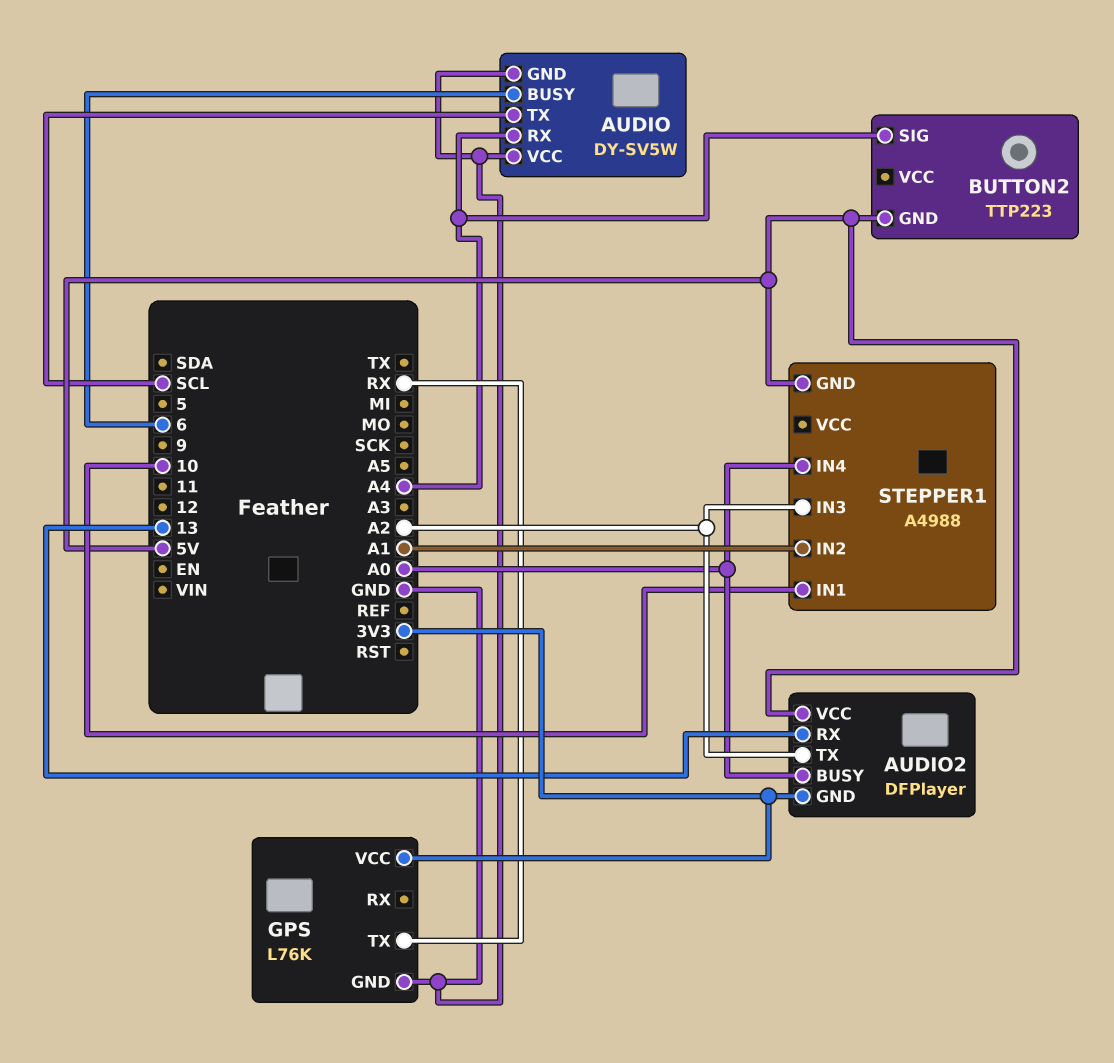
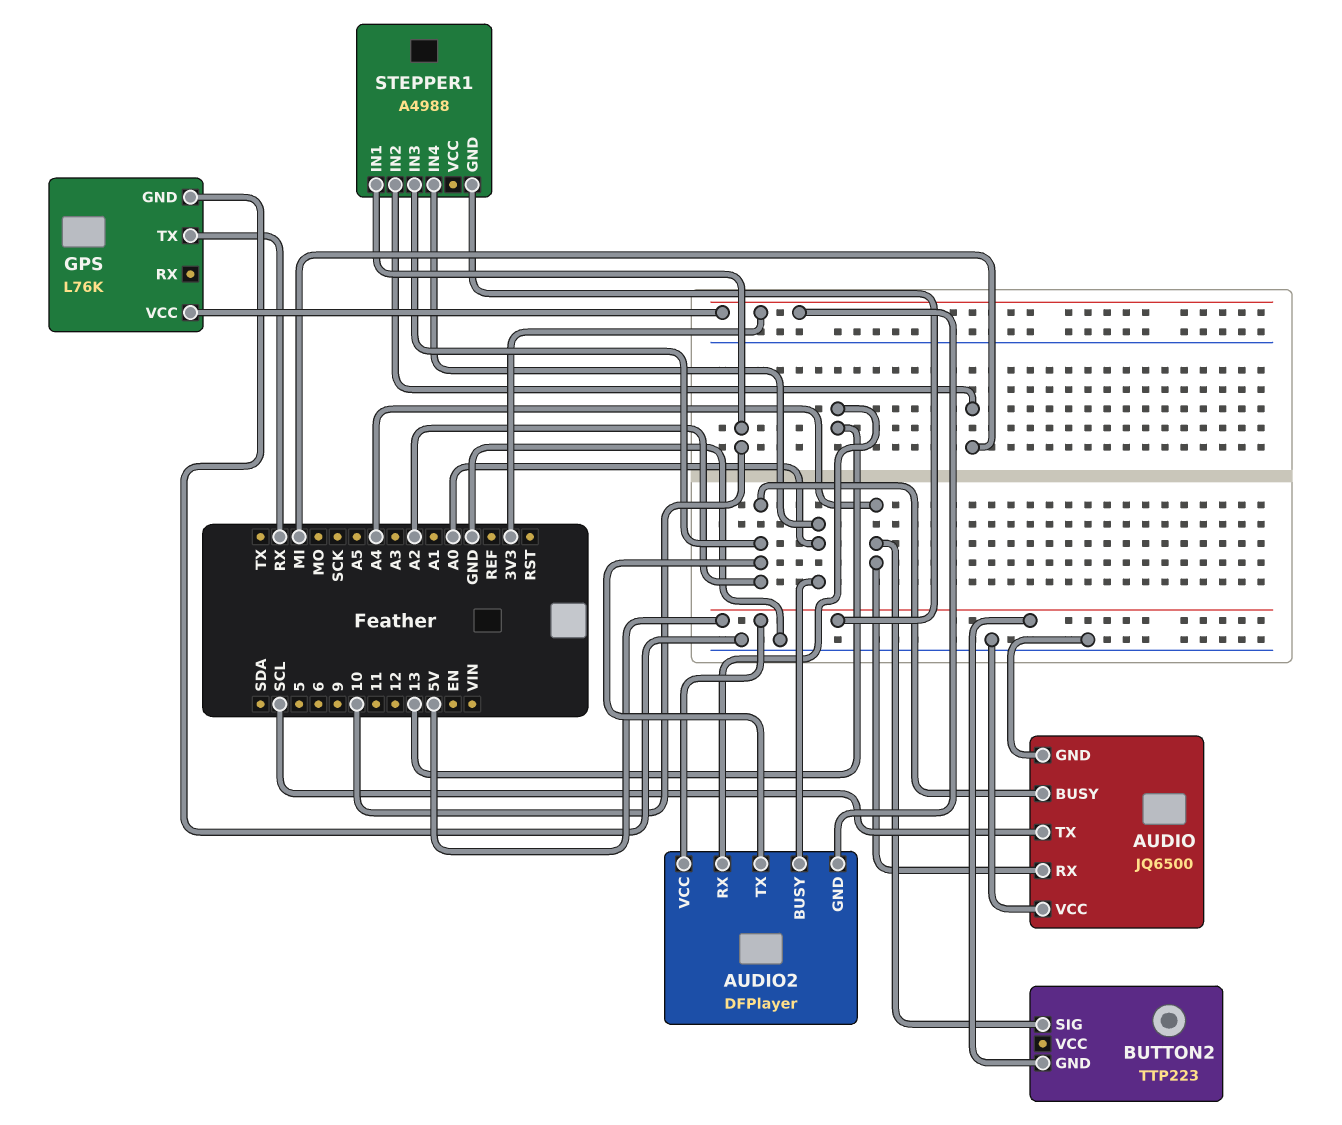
AUDIO: DY-SV5W -> JQ6500
AUDIO pin BUSY: 6 -> A2
STEPPER1 pin IN2: A1 -> MI

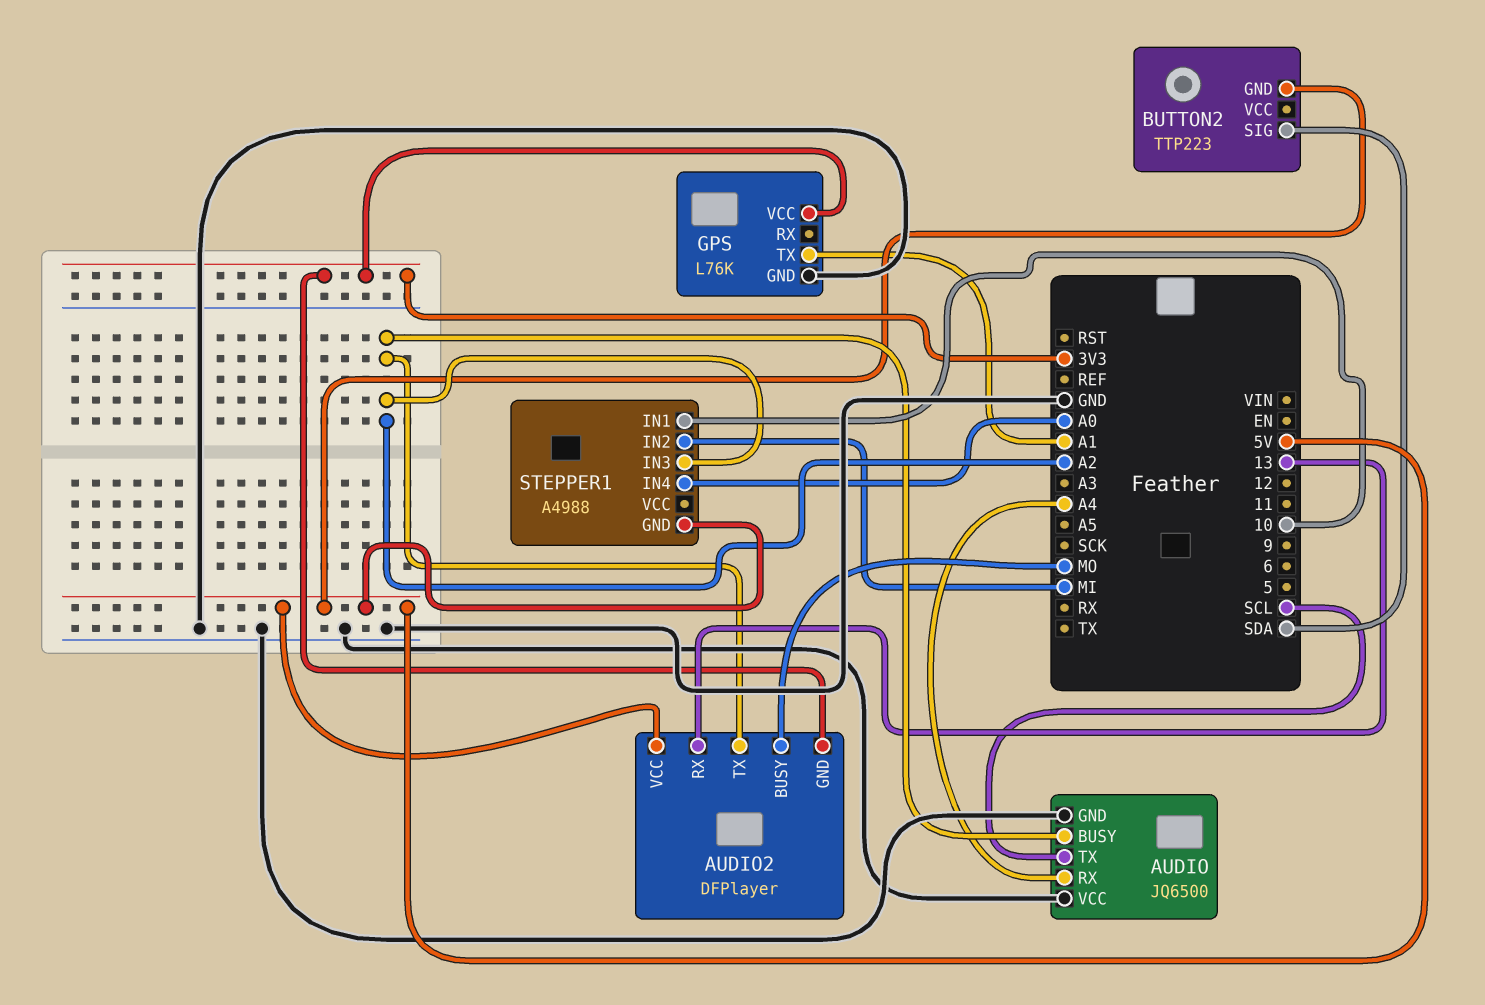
AUDIO2 pin BUSY: A0 -> MO
BUTTON2 pin SIG: A4 -> SDA
GPS pin TX: RX -> A1

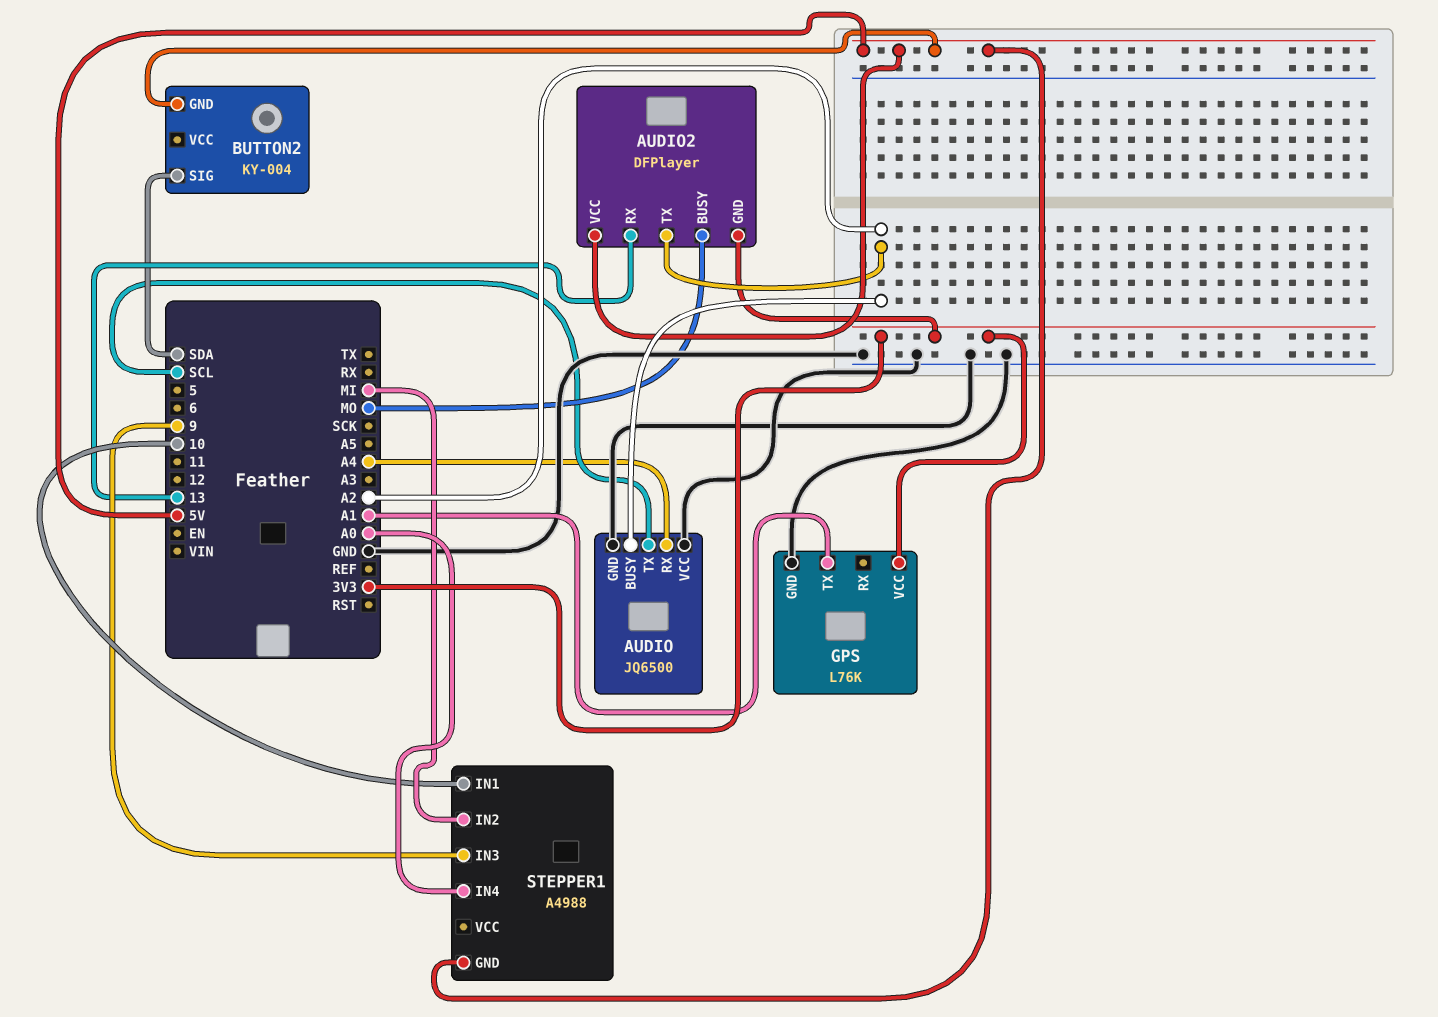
BUTTON2: TTP223 -> KY-004
STEPPER1 pin IN3: A2 -> 9

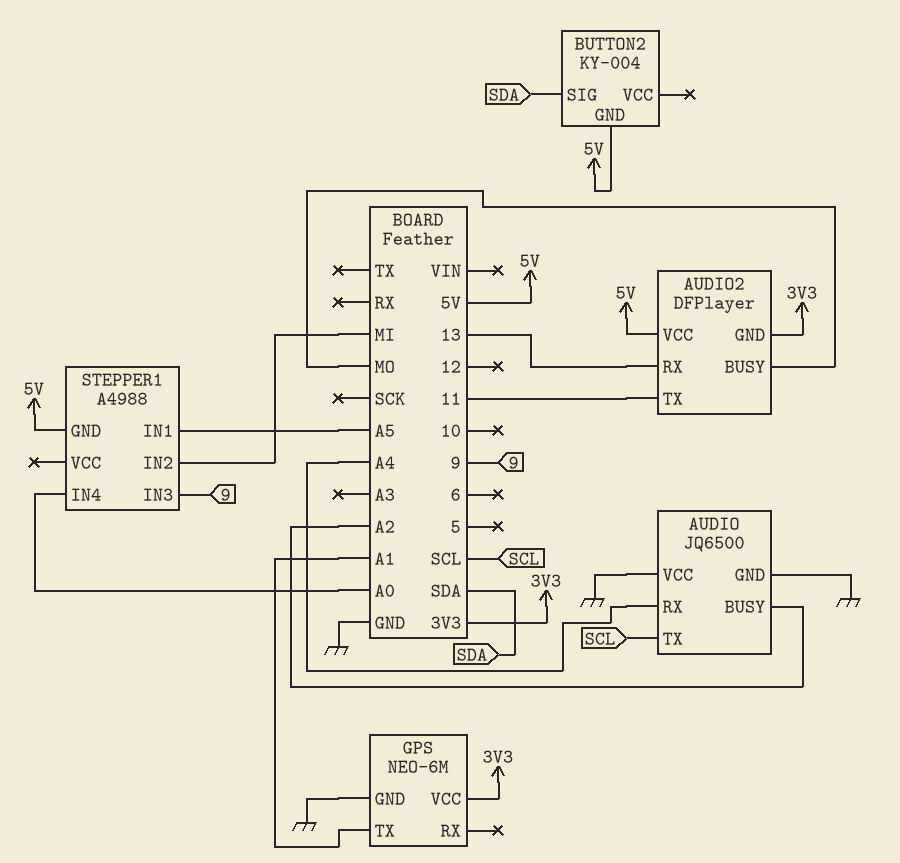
AUDIO2 pin TX: A2 -> 11
GPS: L76K -> NEO-6M
STEPPER1 pin IN1: 10 -> A5

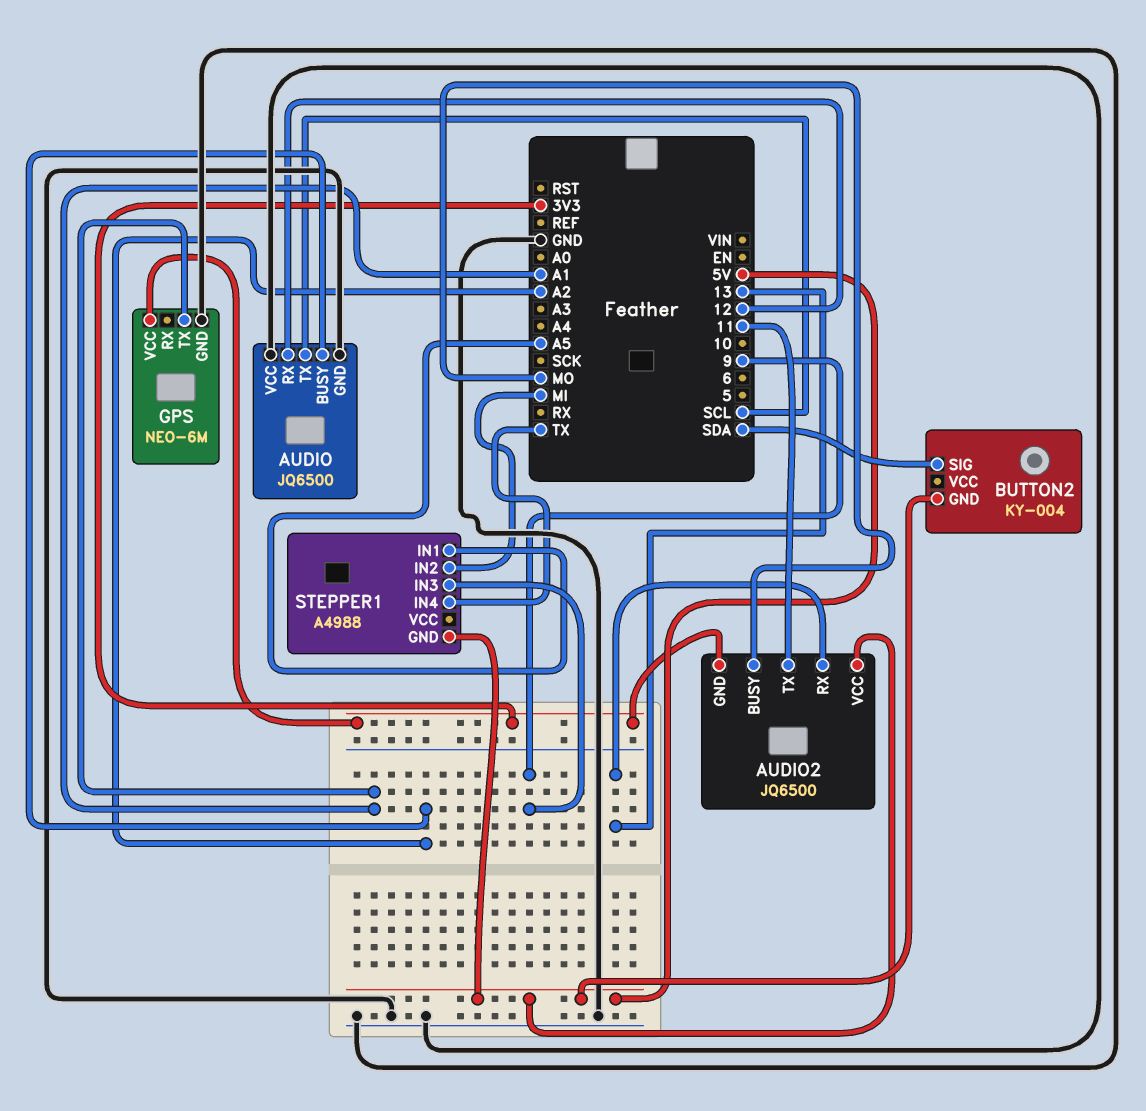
AUDIO pin RX: A4 -> 12
AUDIO2: DFPlayer -> JQ6500
STEPPER1 pin IN4: A0 -> TX

